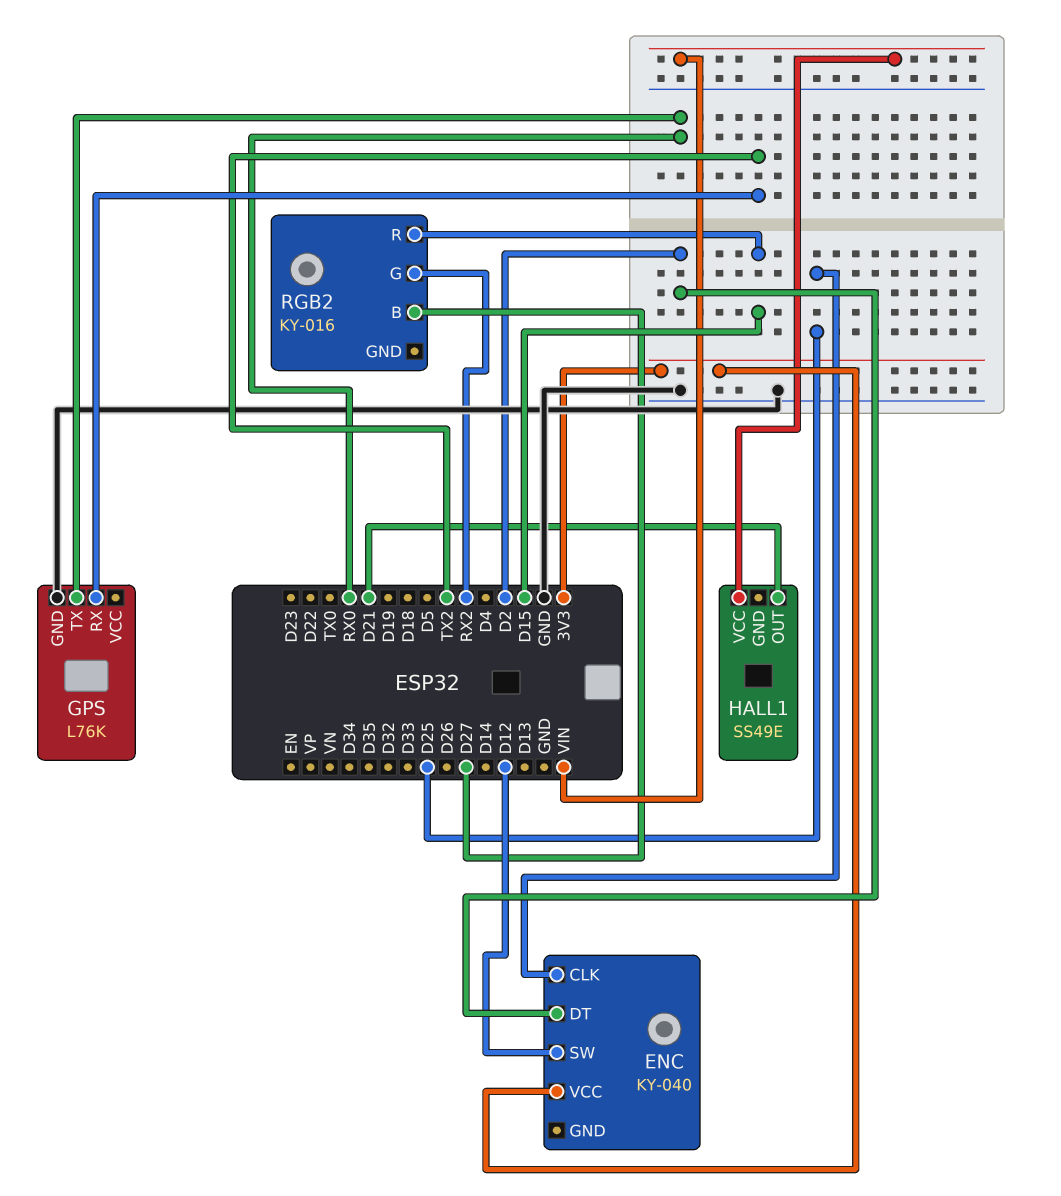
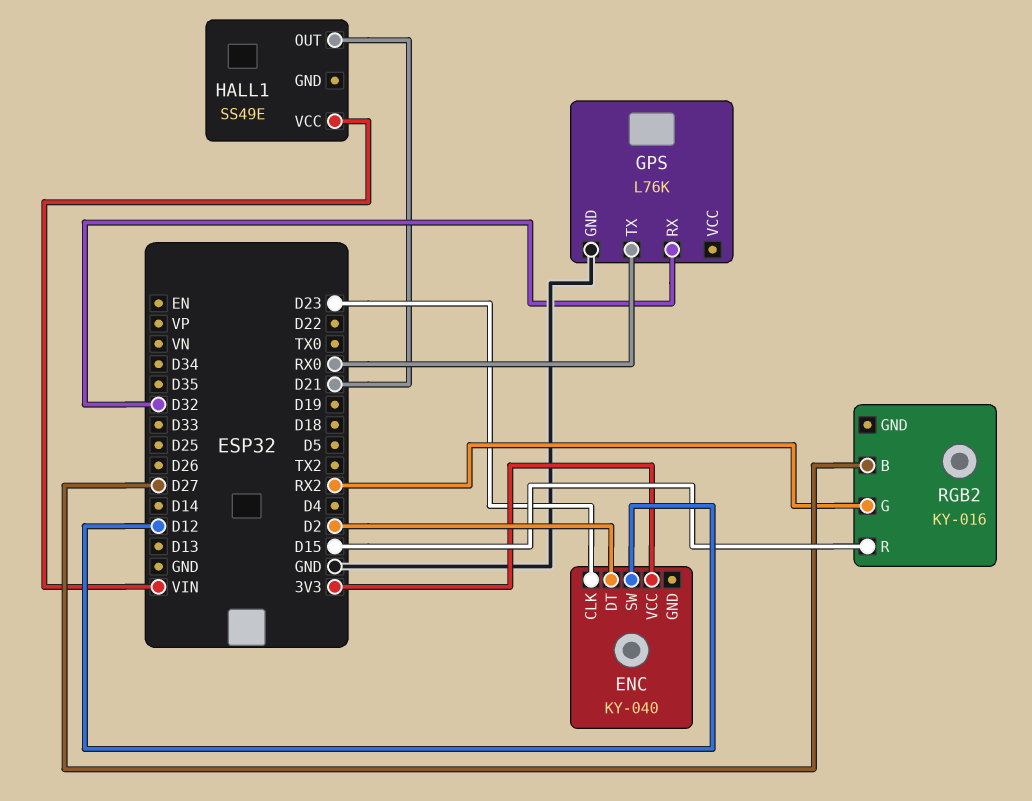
ENC pin CLK: D25 -> D23
GPS pin RX: TX2 -> D32

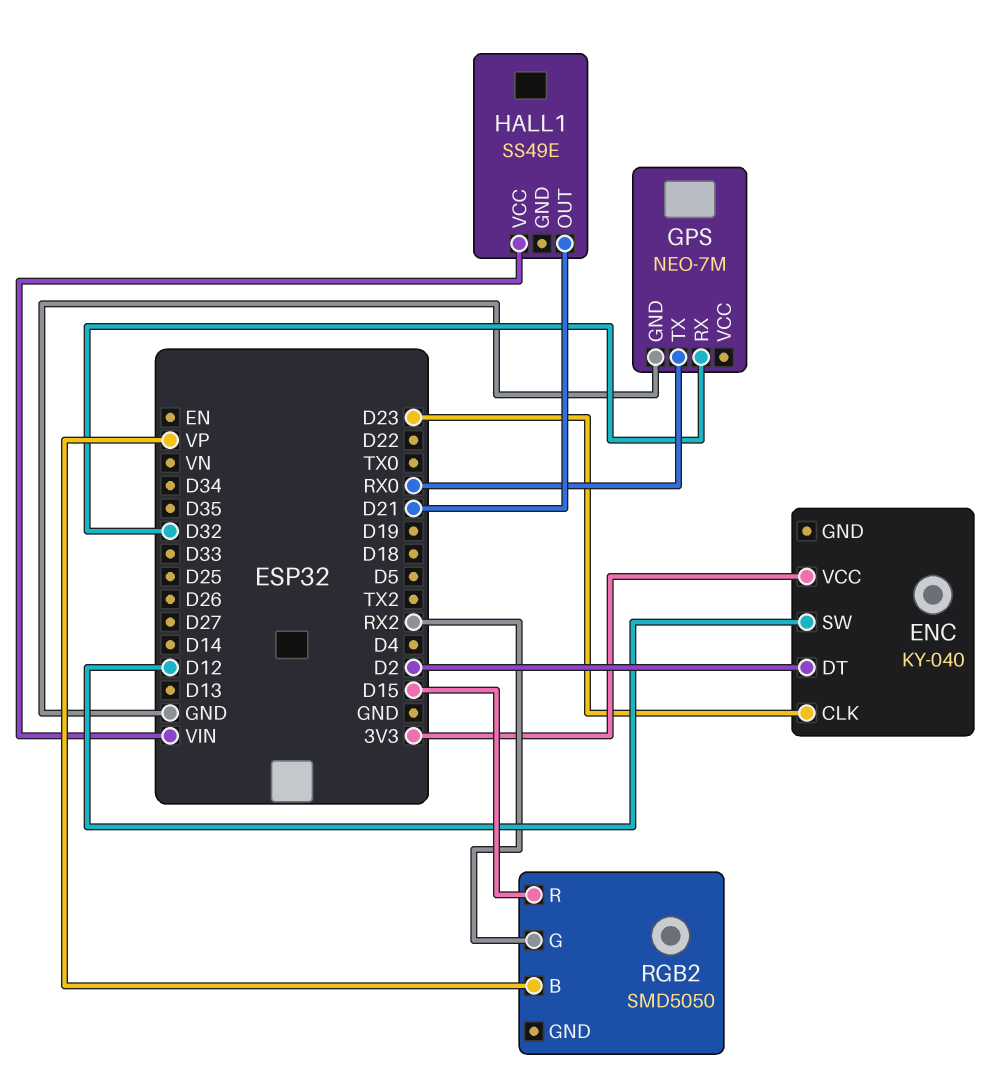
GPS: L76K -> NEO-7M
RGB2: KY-016 -> SMD5050
RGB2 pin B: D27 -> VP

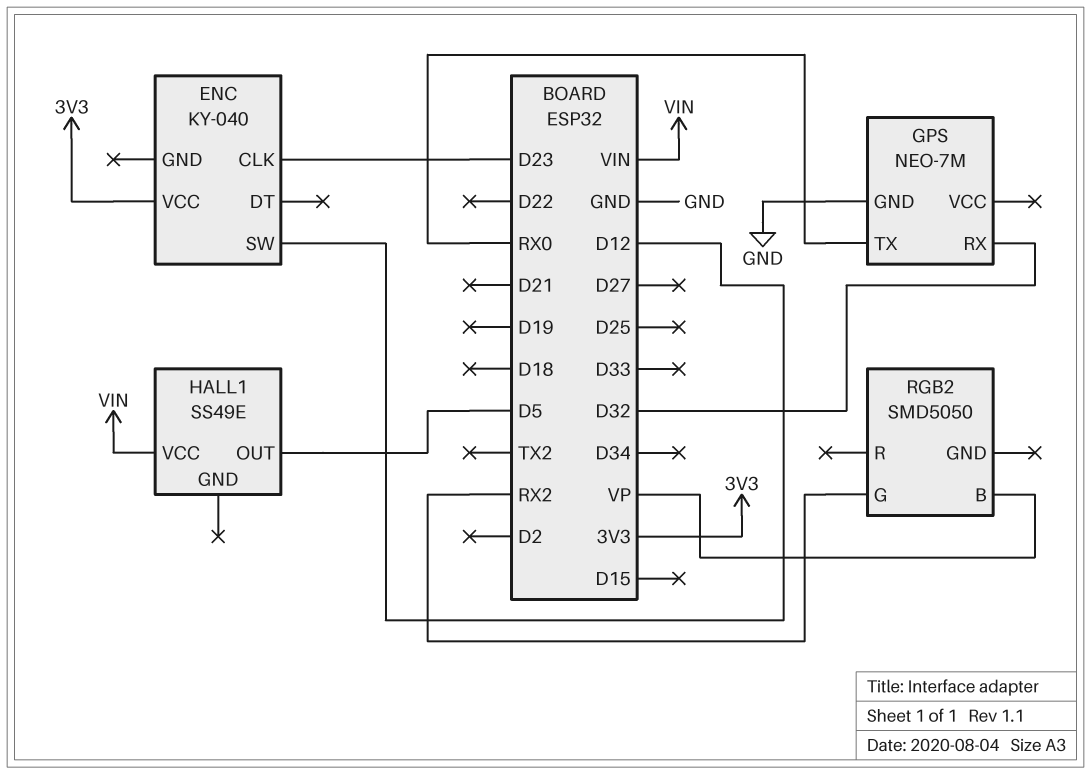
ENC pin DT: D2 -> none
HALL1 pin OUT: D21 -> D5
RGB2 pin R: D15 -> none

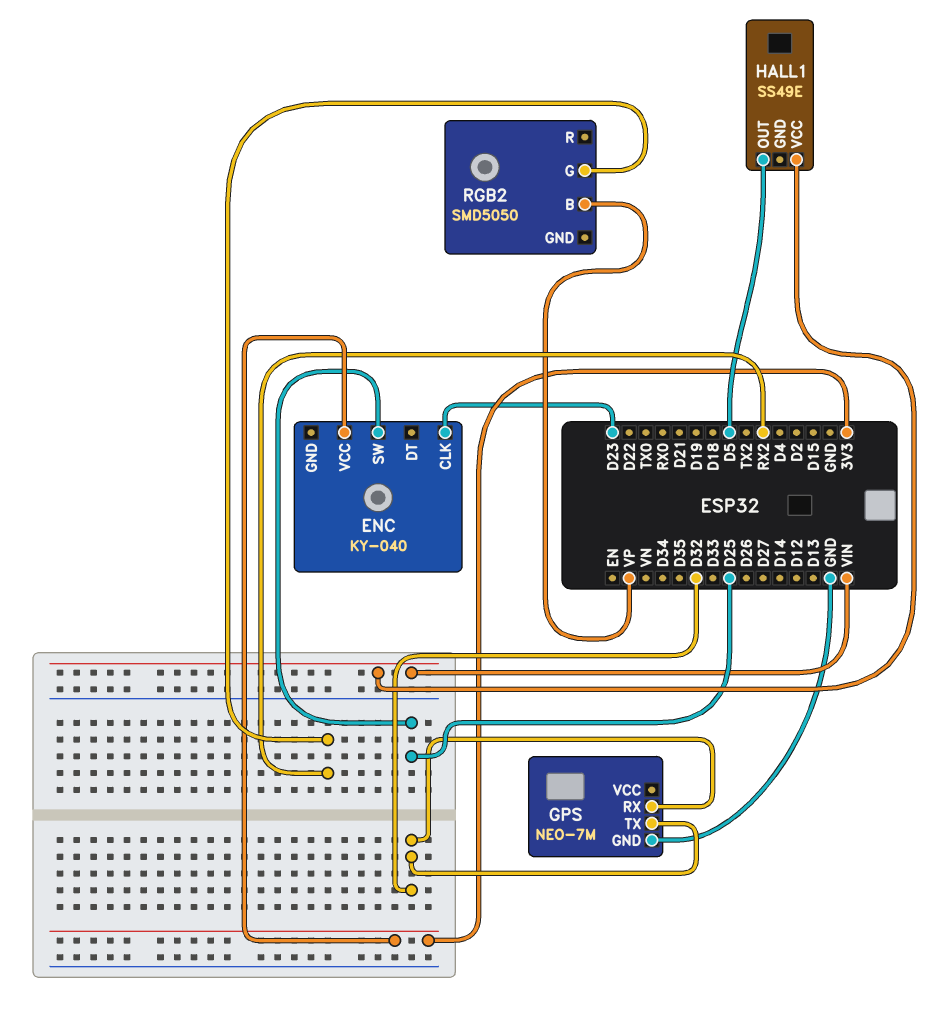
ENC pin SW: D12 -> D25
GPS pin TX: RX0 -> D32

